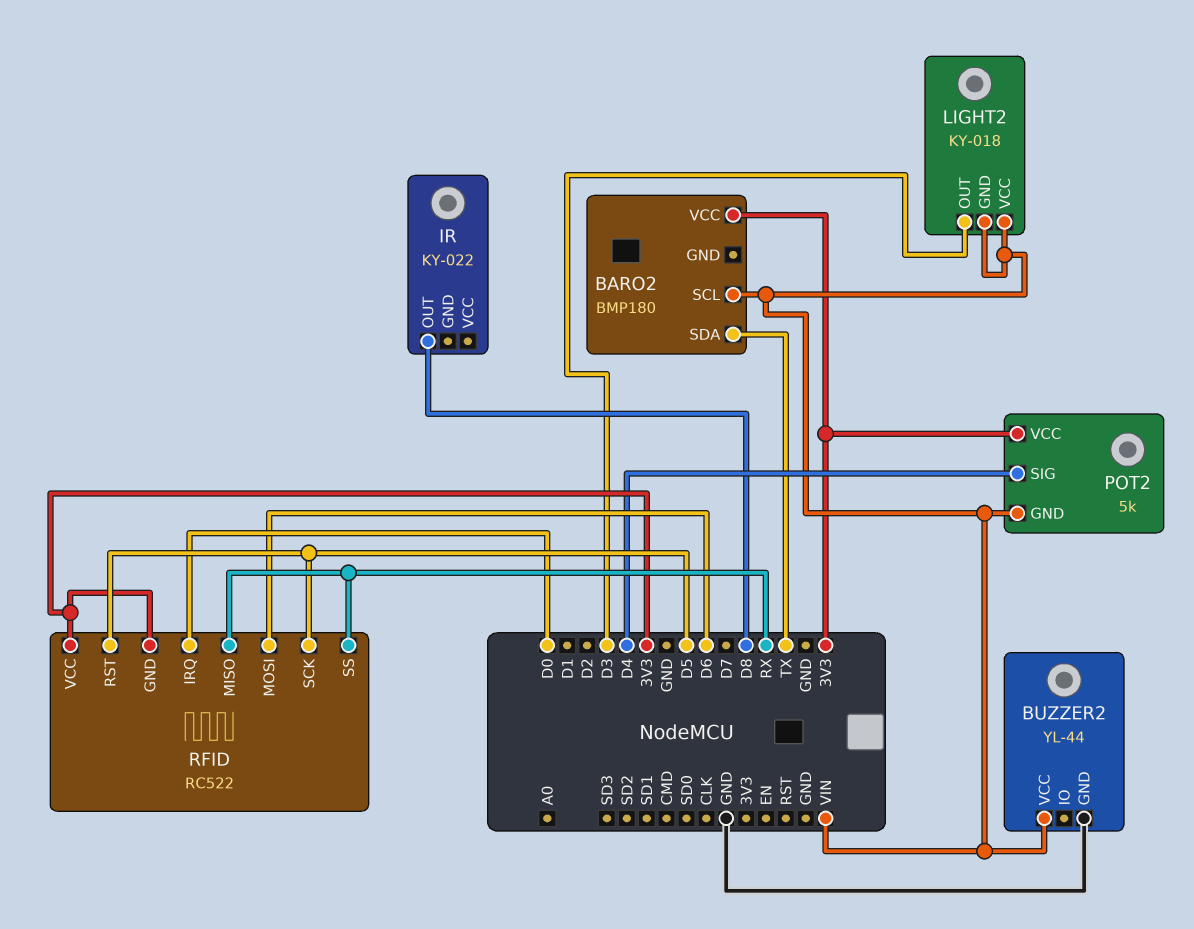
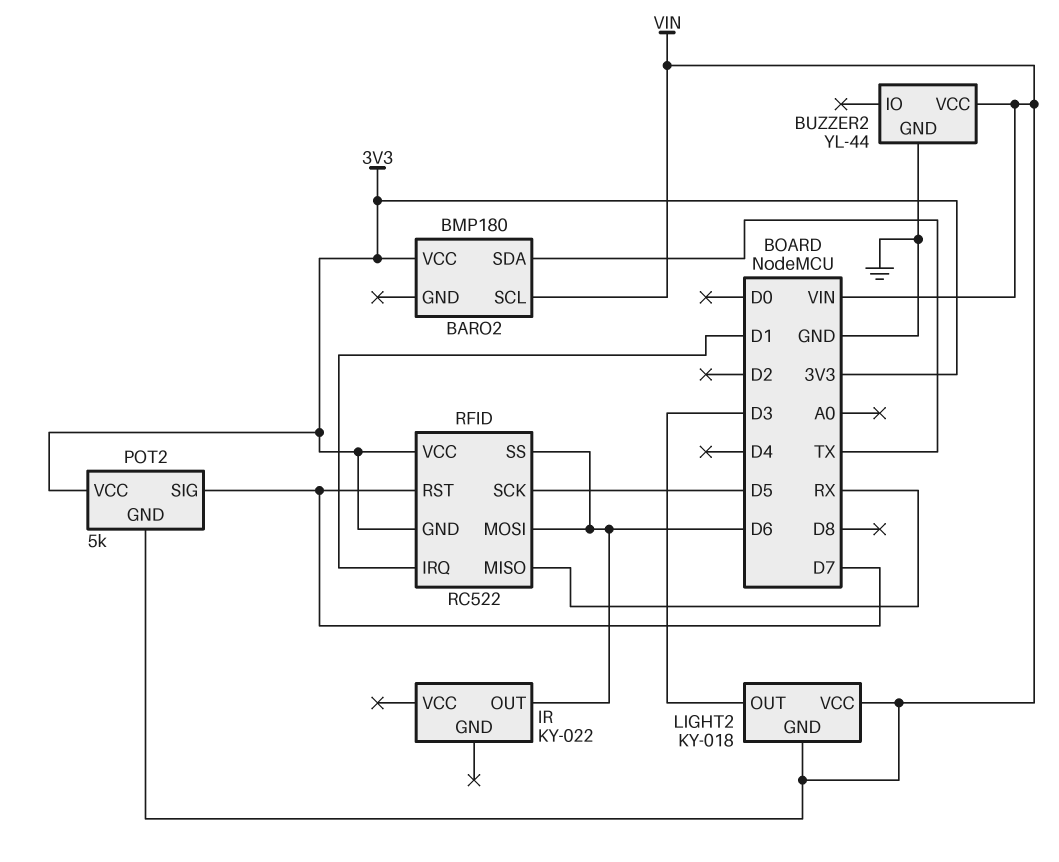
IR pin OUT: D8 -> D6
POT2 pin SIG: D4 -> D7
RFID pin IRQ: D0 -> D1
RFID pin RST: D5 -> D7
RFID pin SS: RX -> D6

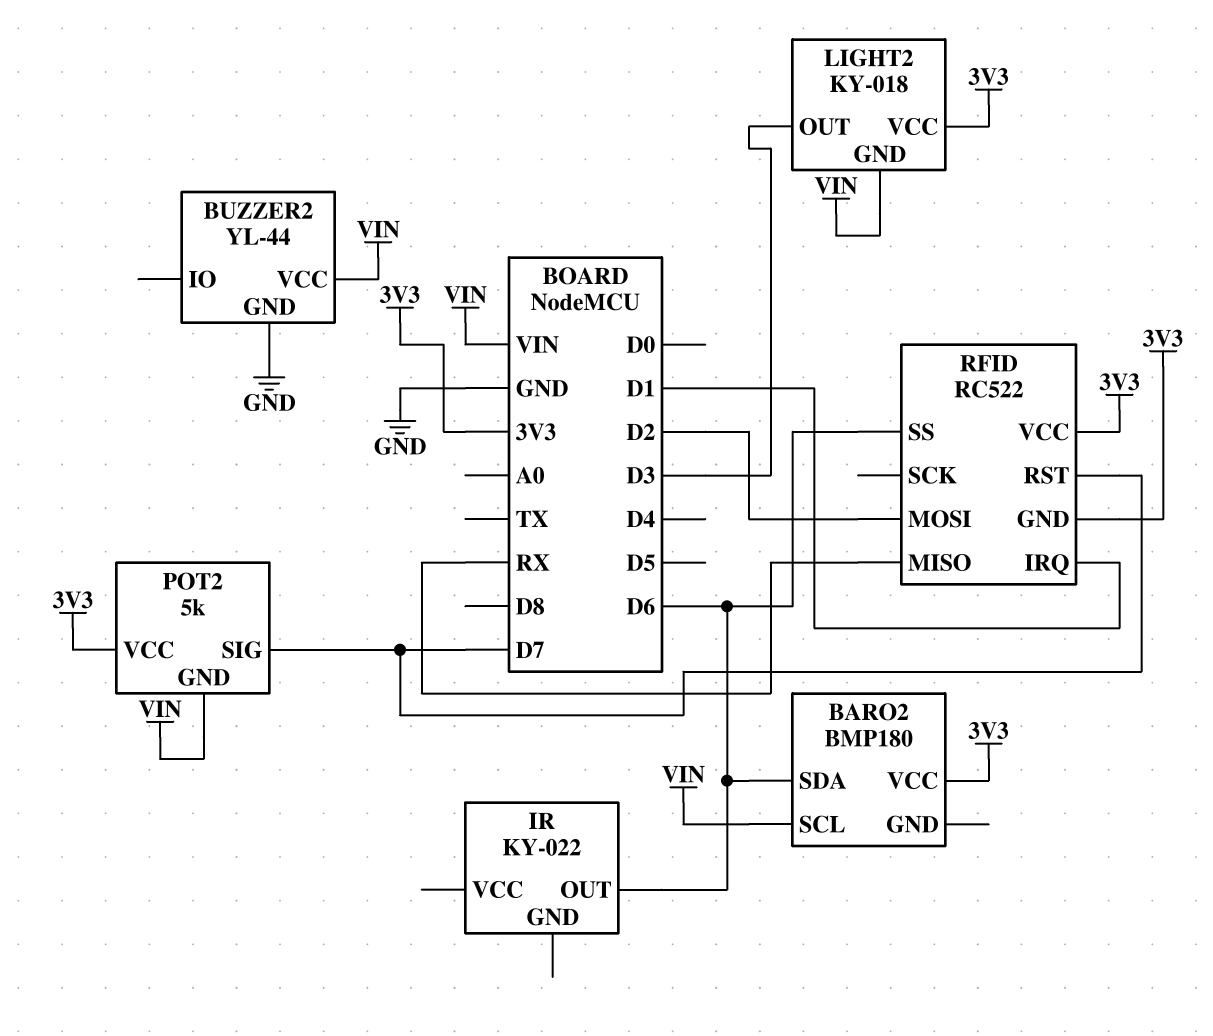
BARO2 pin SDA: TX -> D6
LIGHT2 pin VCC: VIN -> 3V3
RFID pin MOSI: D6 -> D2
RFID pin SCK: D5 -> none

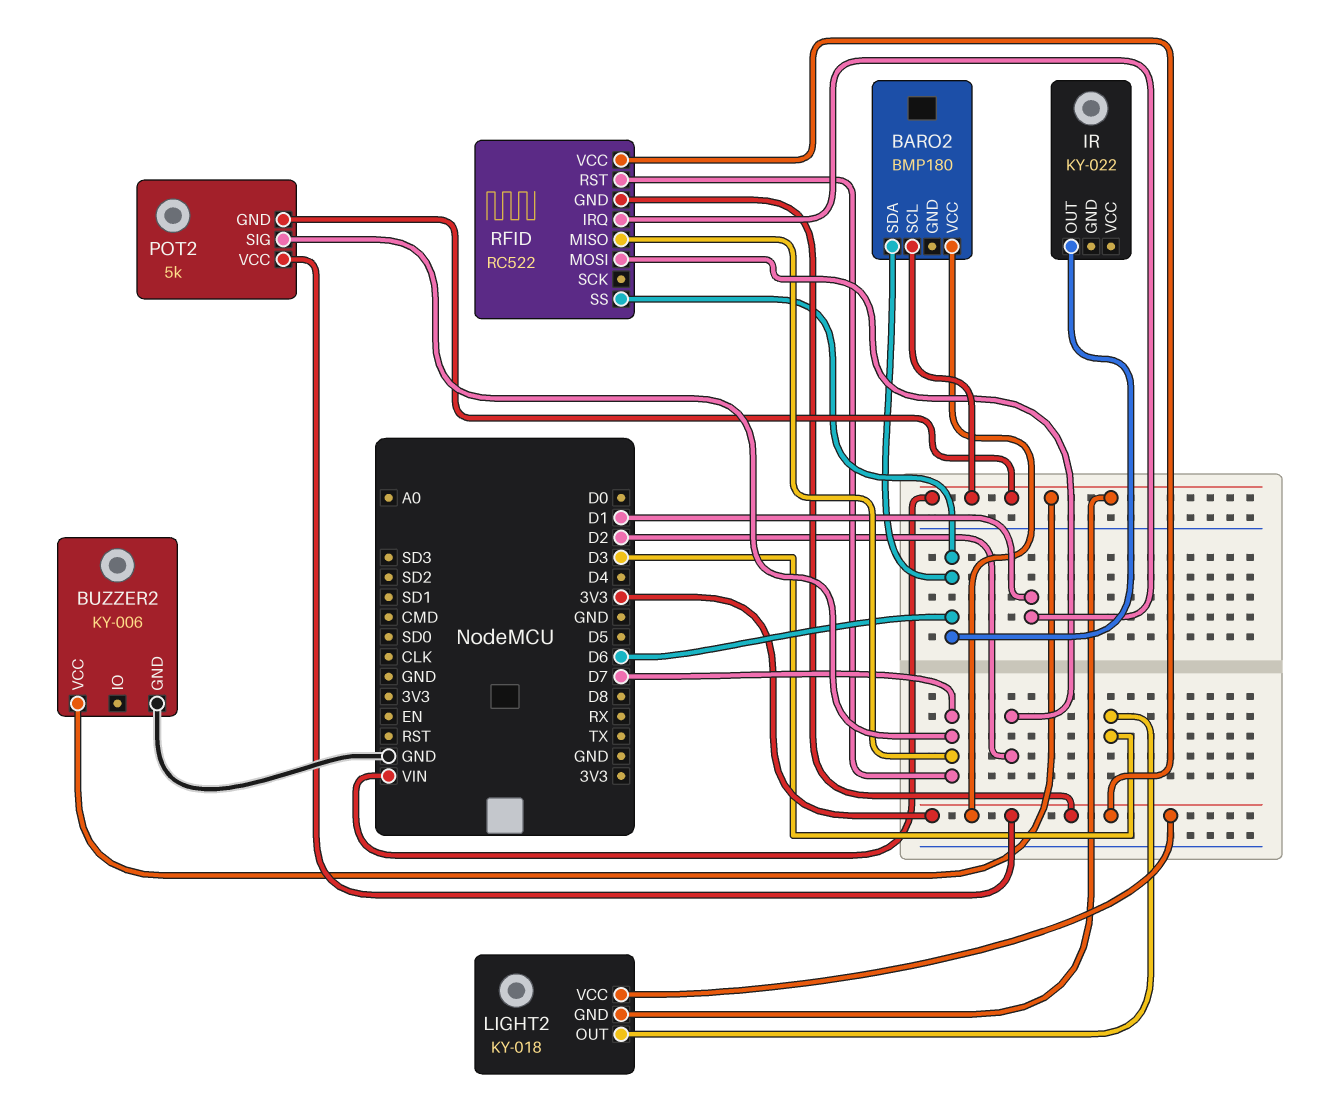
BUZZER2: YL-44 -> KY-006
RFID pin MISO: RX -> D7

